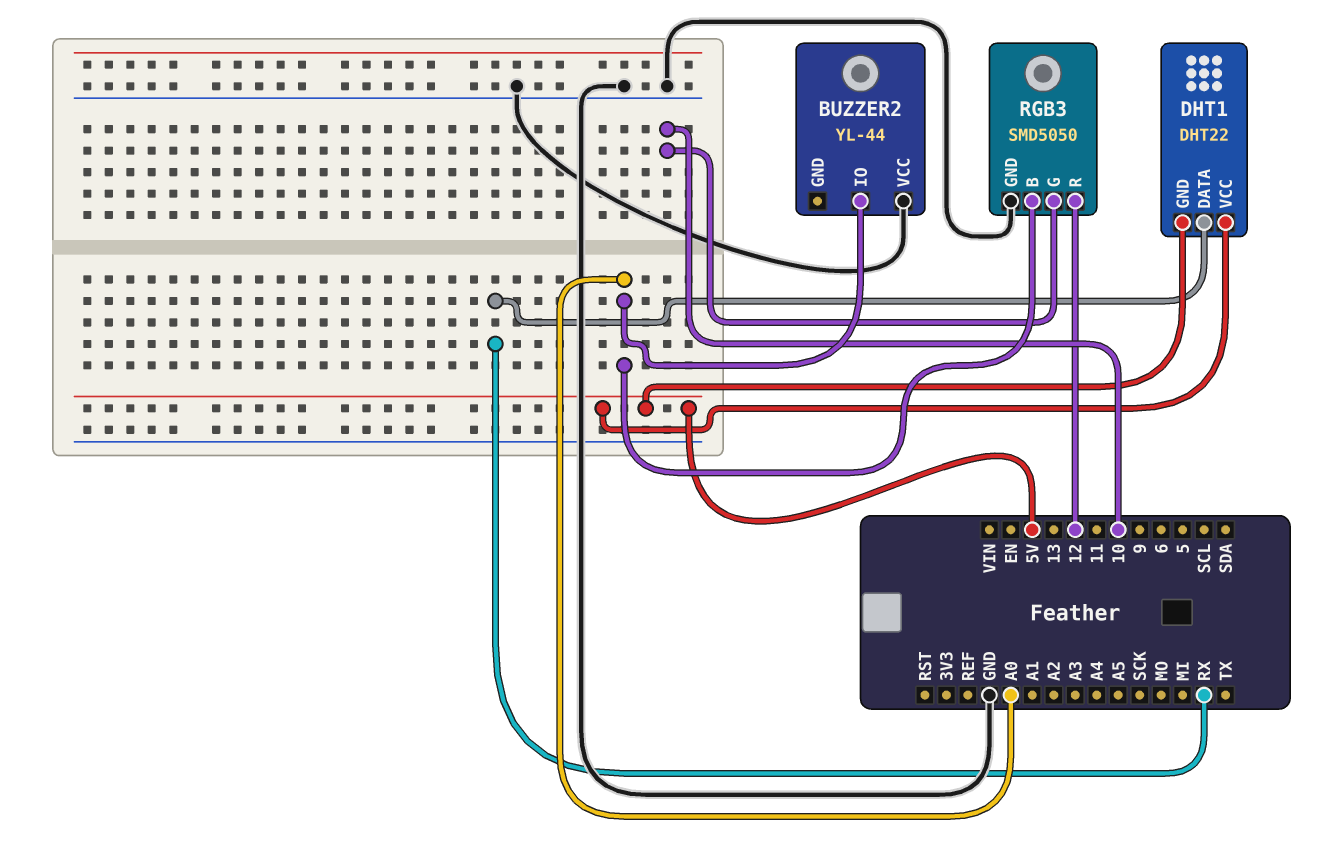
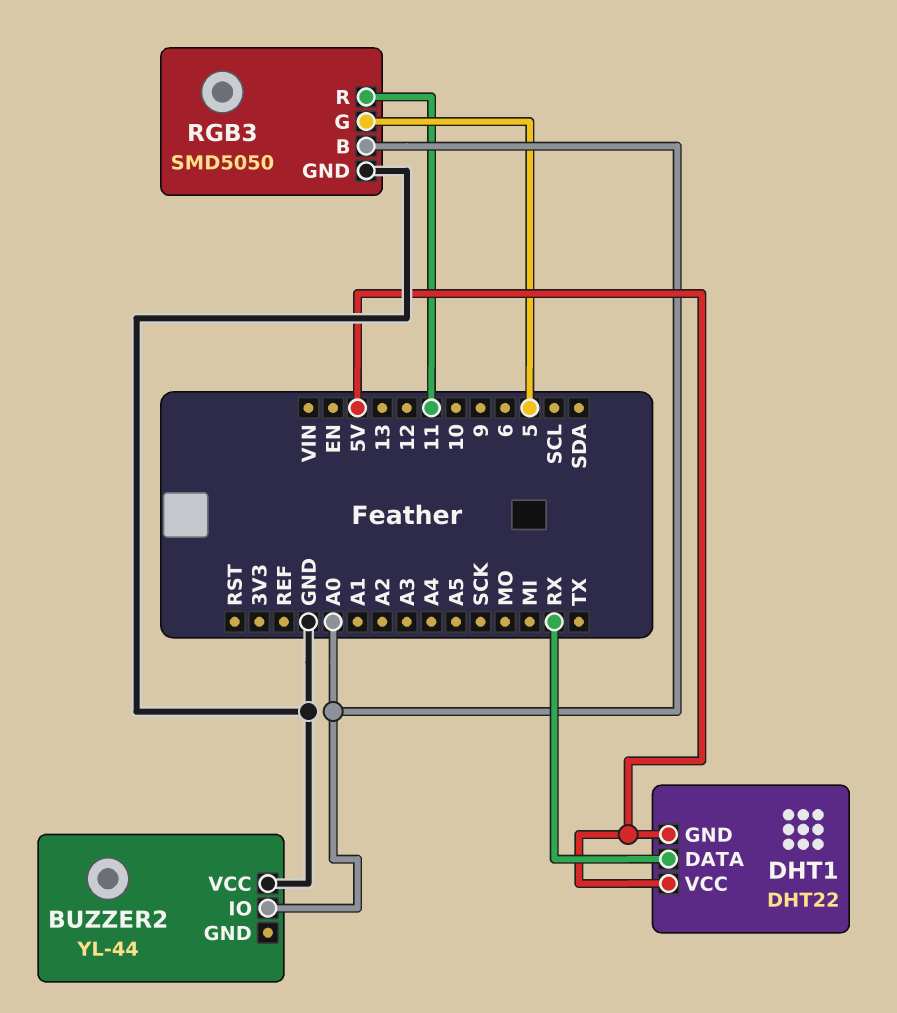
RGB3 pin G: 10 -> 5
RGB3 pin R: 12 -> 11

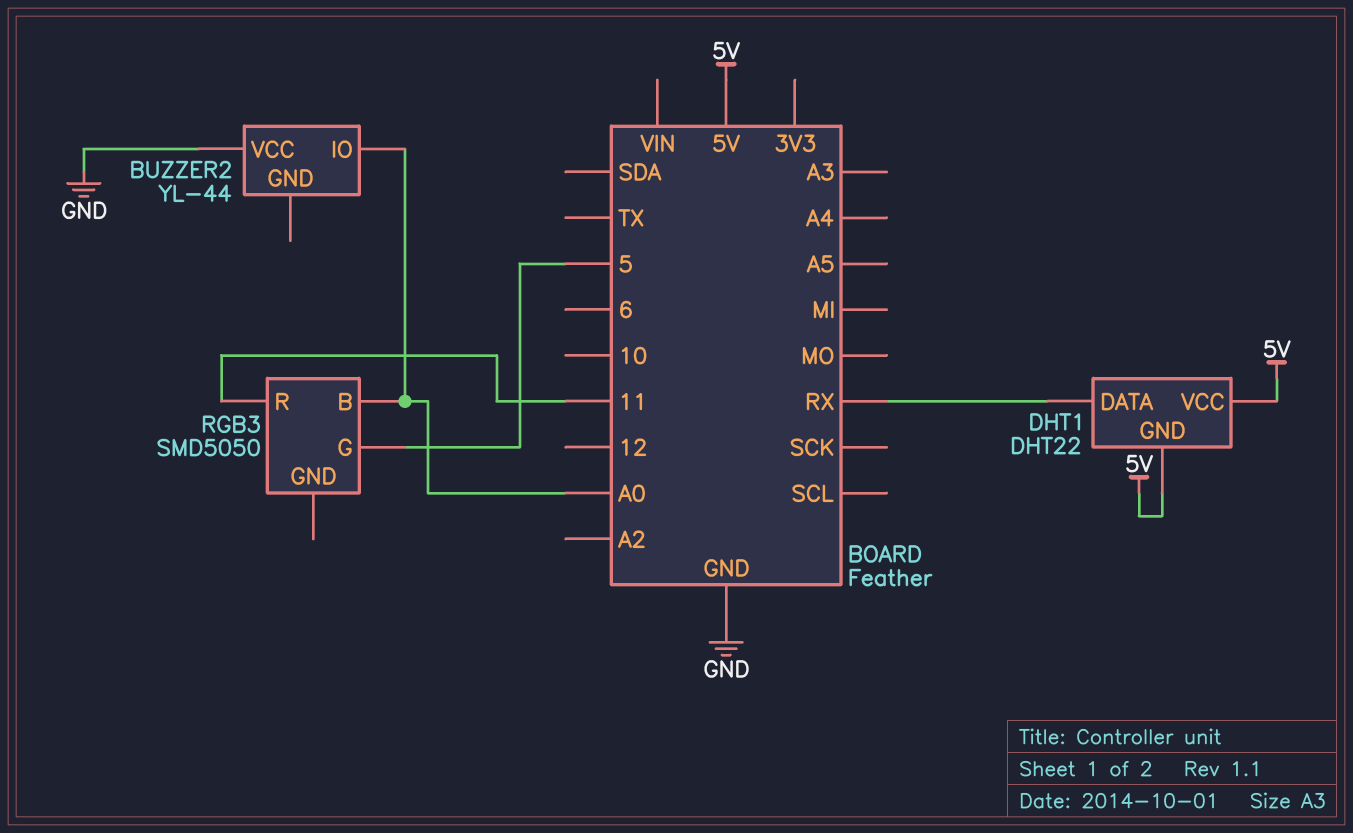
RGB3 pin GND: GND -> none

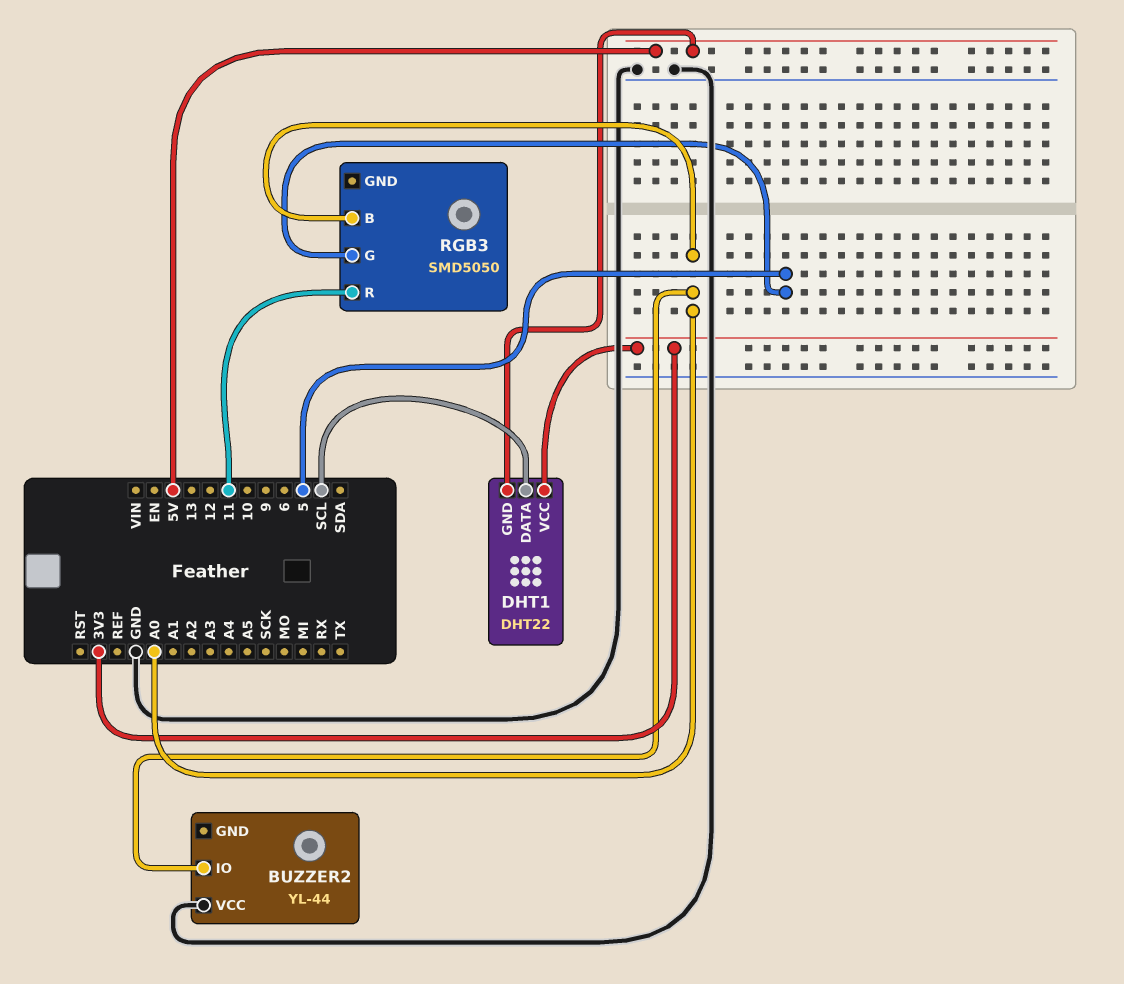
DHT1 pin DATA: RX -> SCL
DHT1 pin VCC: 5V -> 3V3

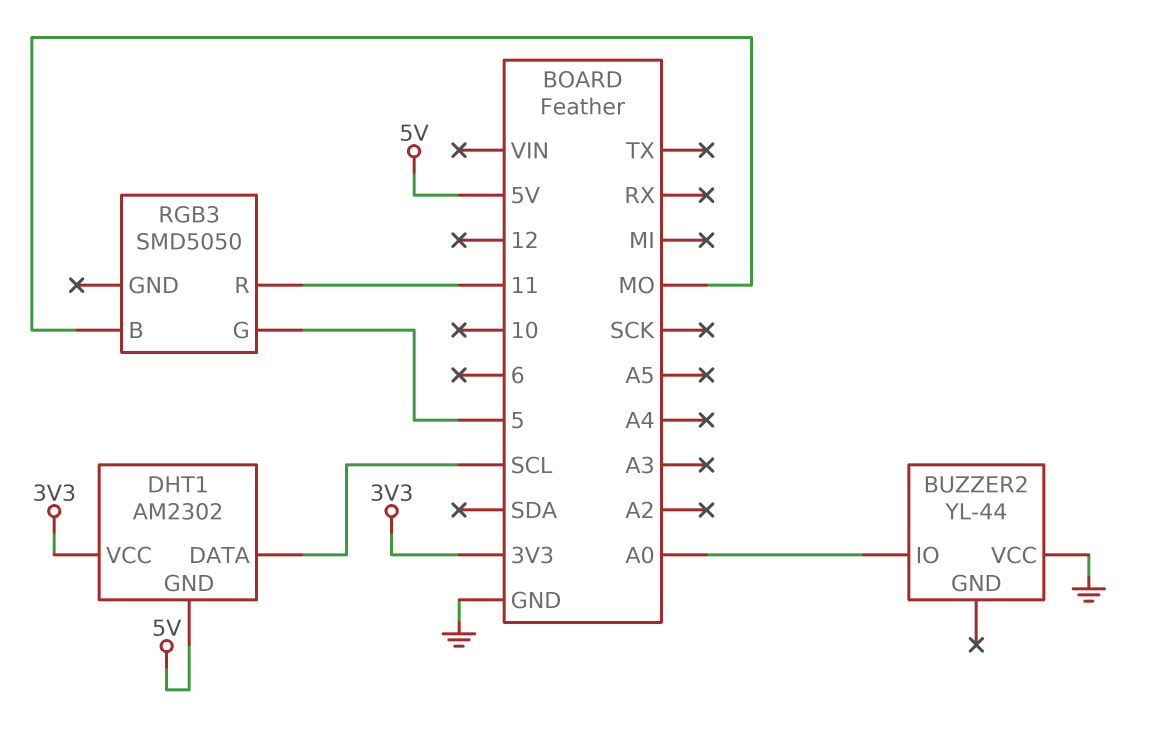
DHT1: DHT22 -> AM2302
RGB3 pin B: A0 -> MO

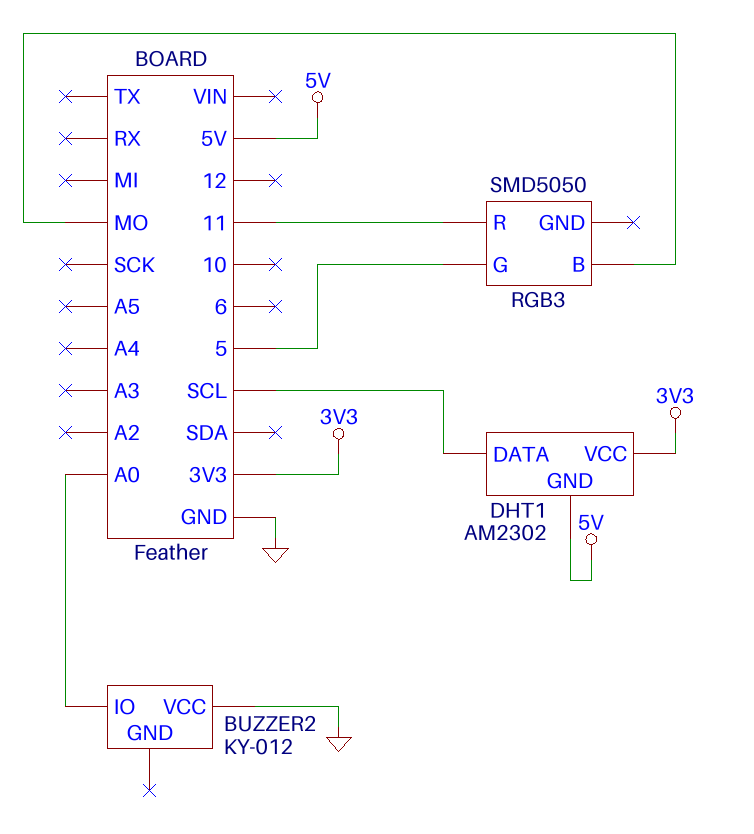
BUZZER2: YL-44 -> KY-012

